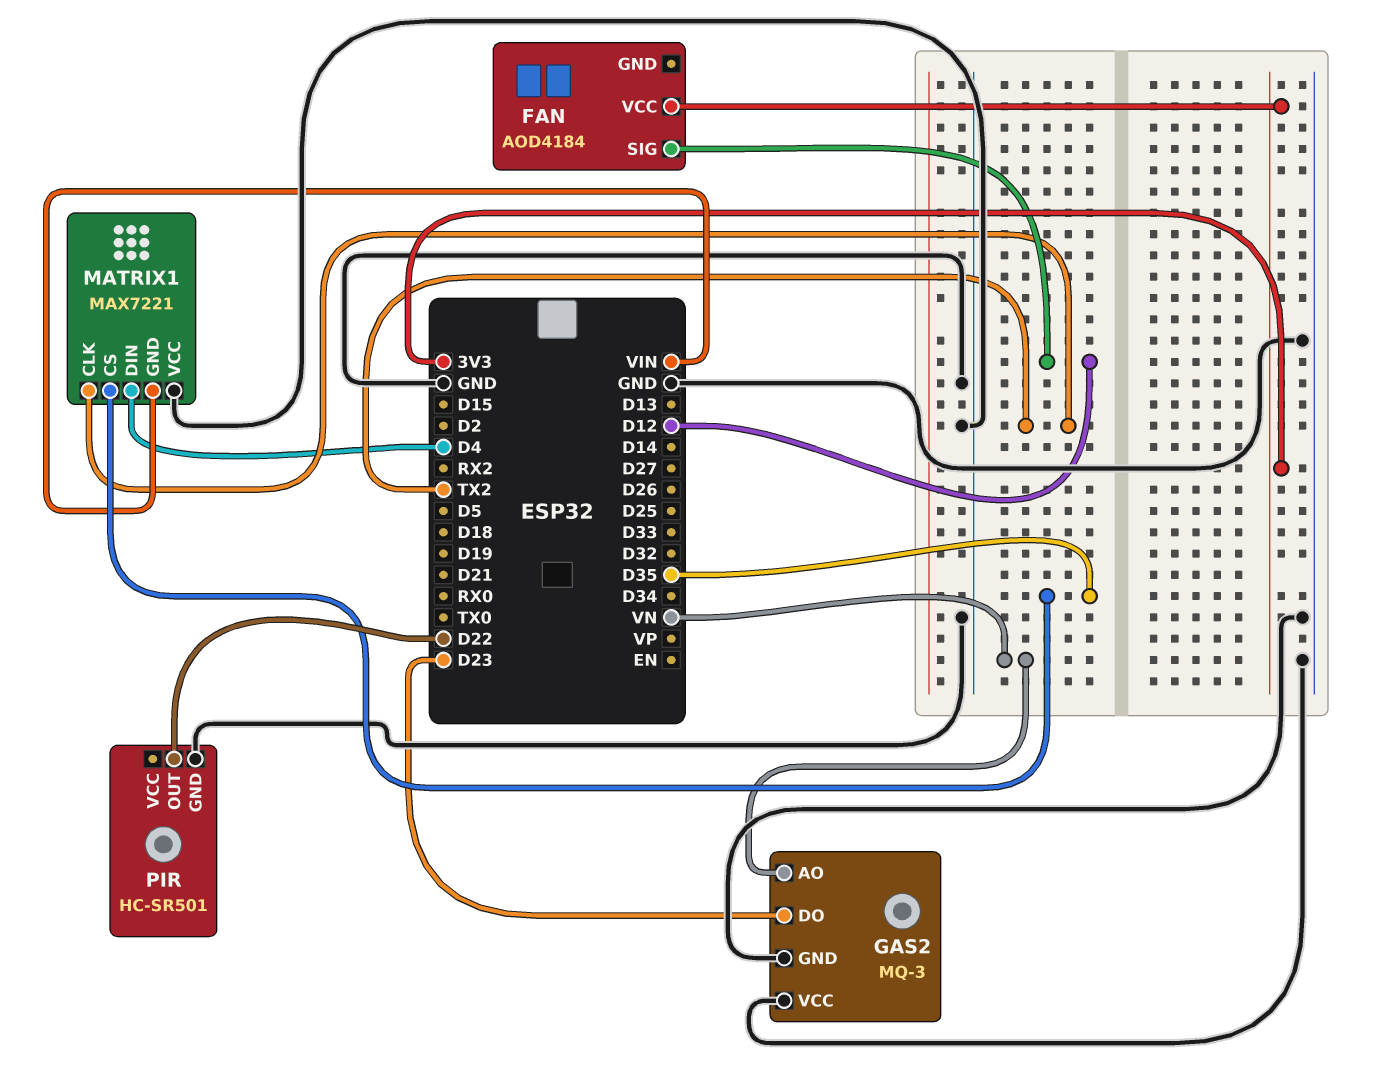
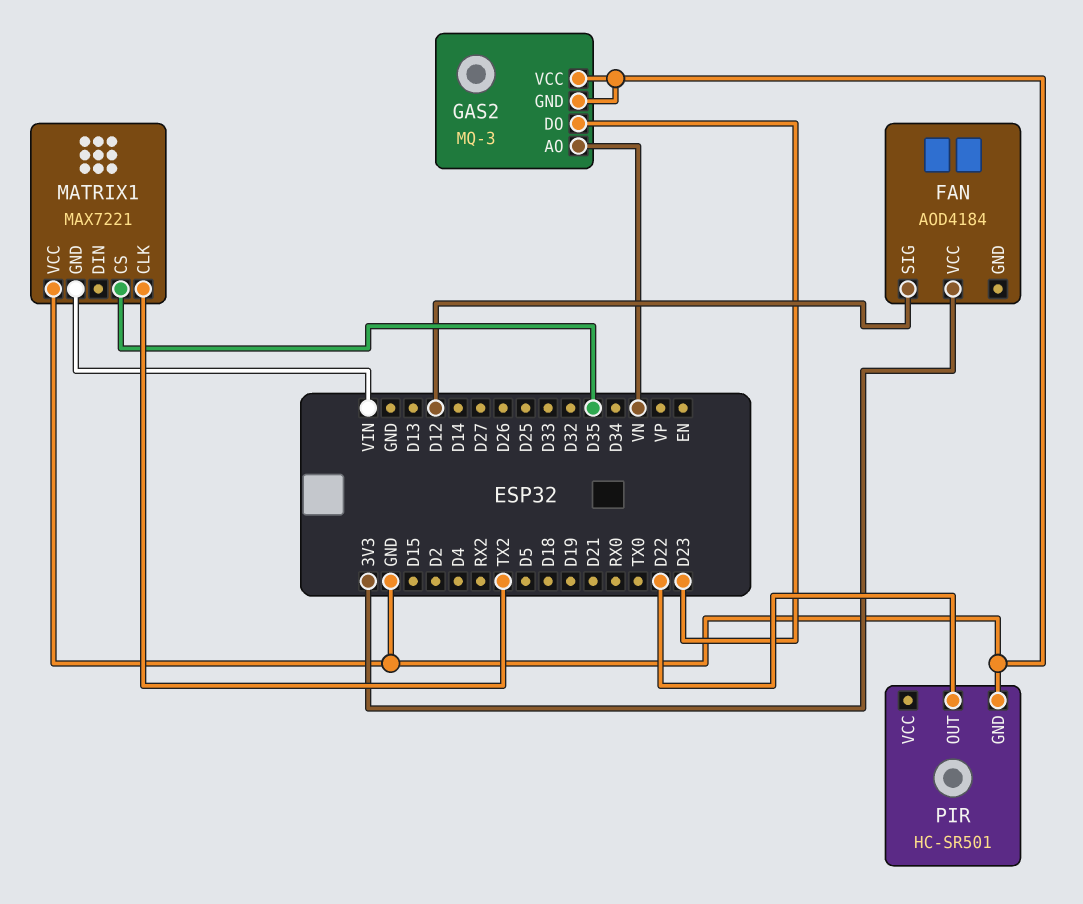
MATRIX1 pin DIN: D4 -> none

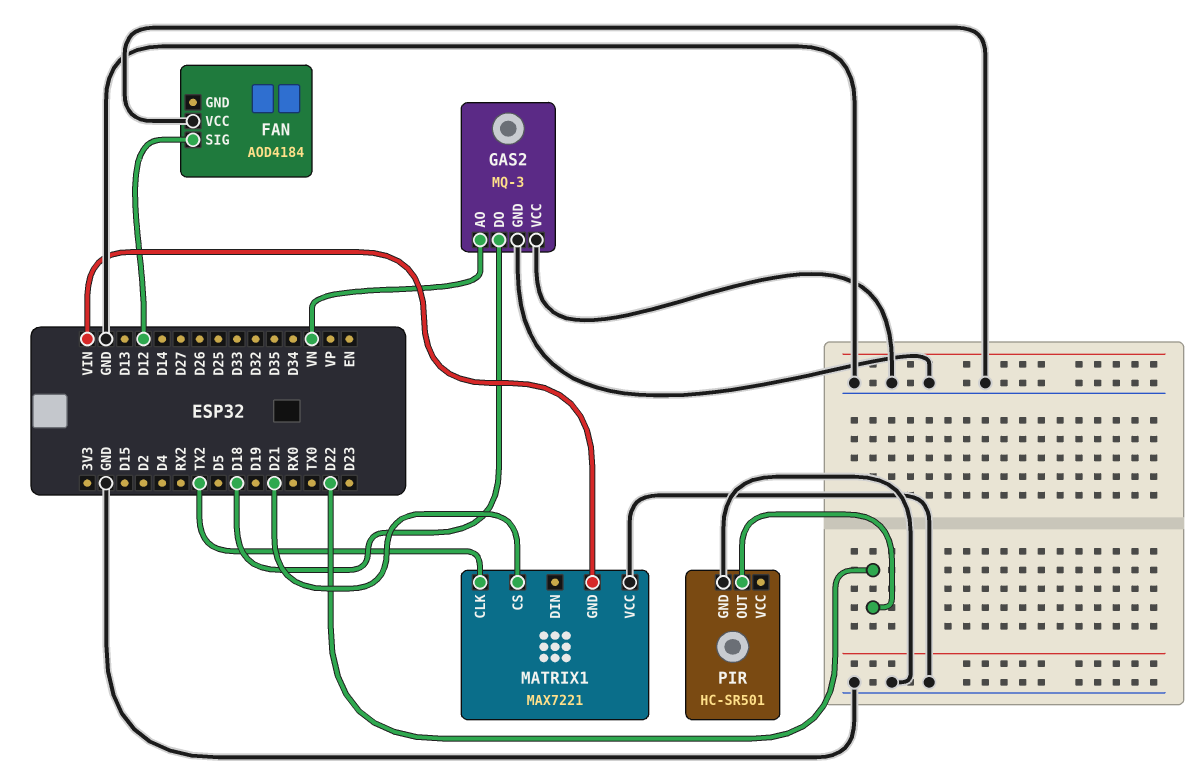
FAN pin VCC: 3V3 -> GND
GAS2 pin DO: D23 -> D18
MATRIX1 pin CS: D35 -> D21

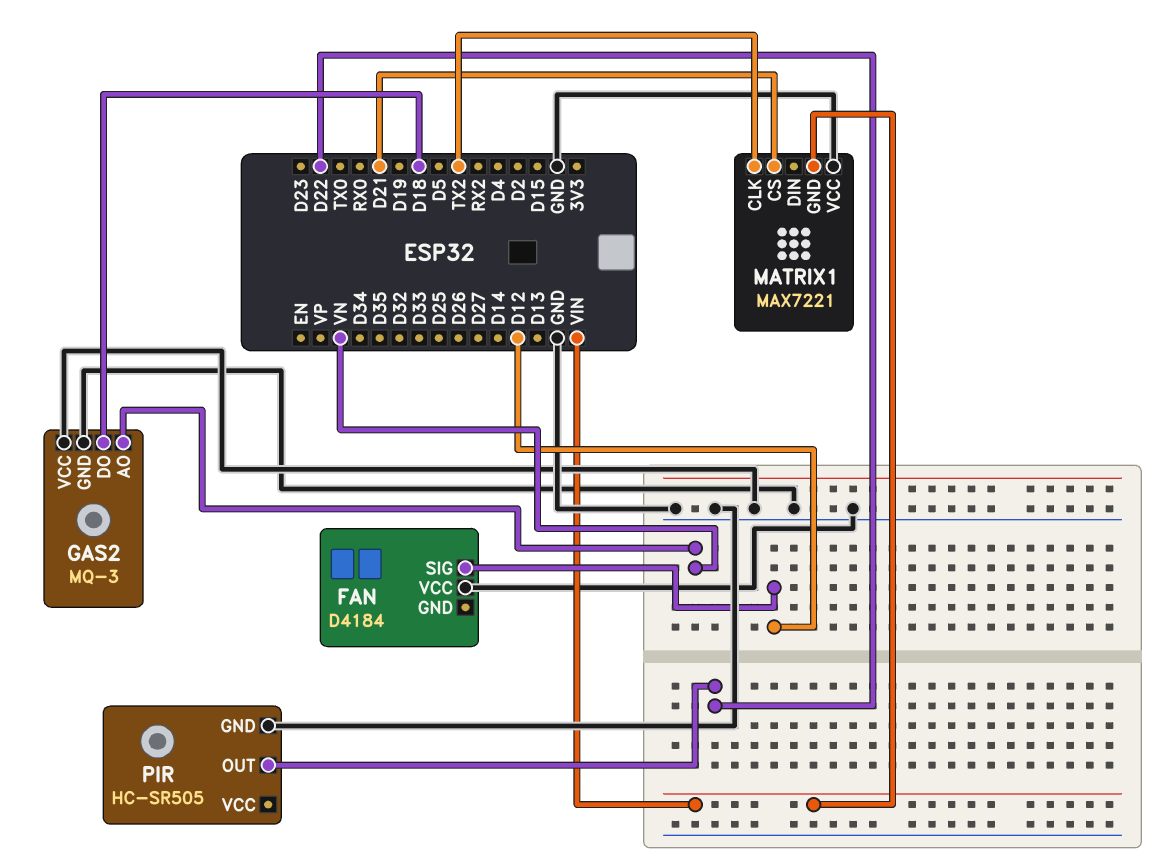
FAN: AOD4184 -> D4184
PIR: HC-SR501 -> HC-SR505

